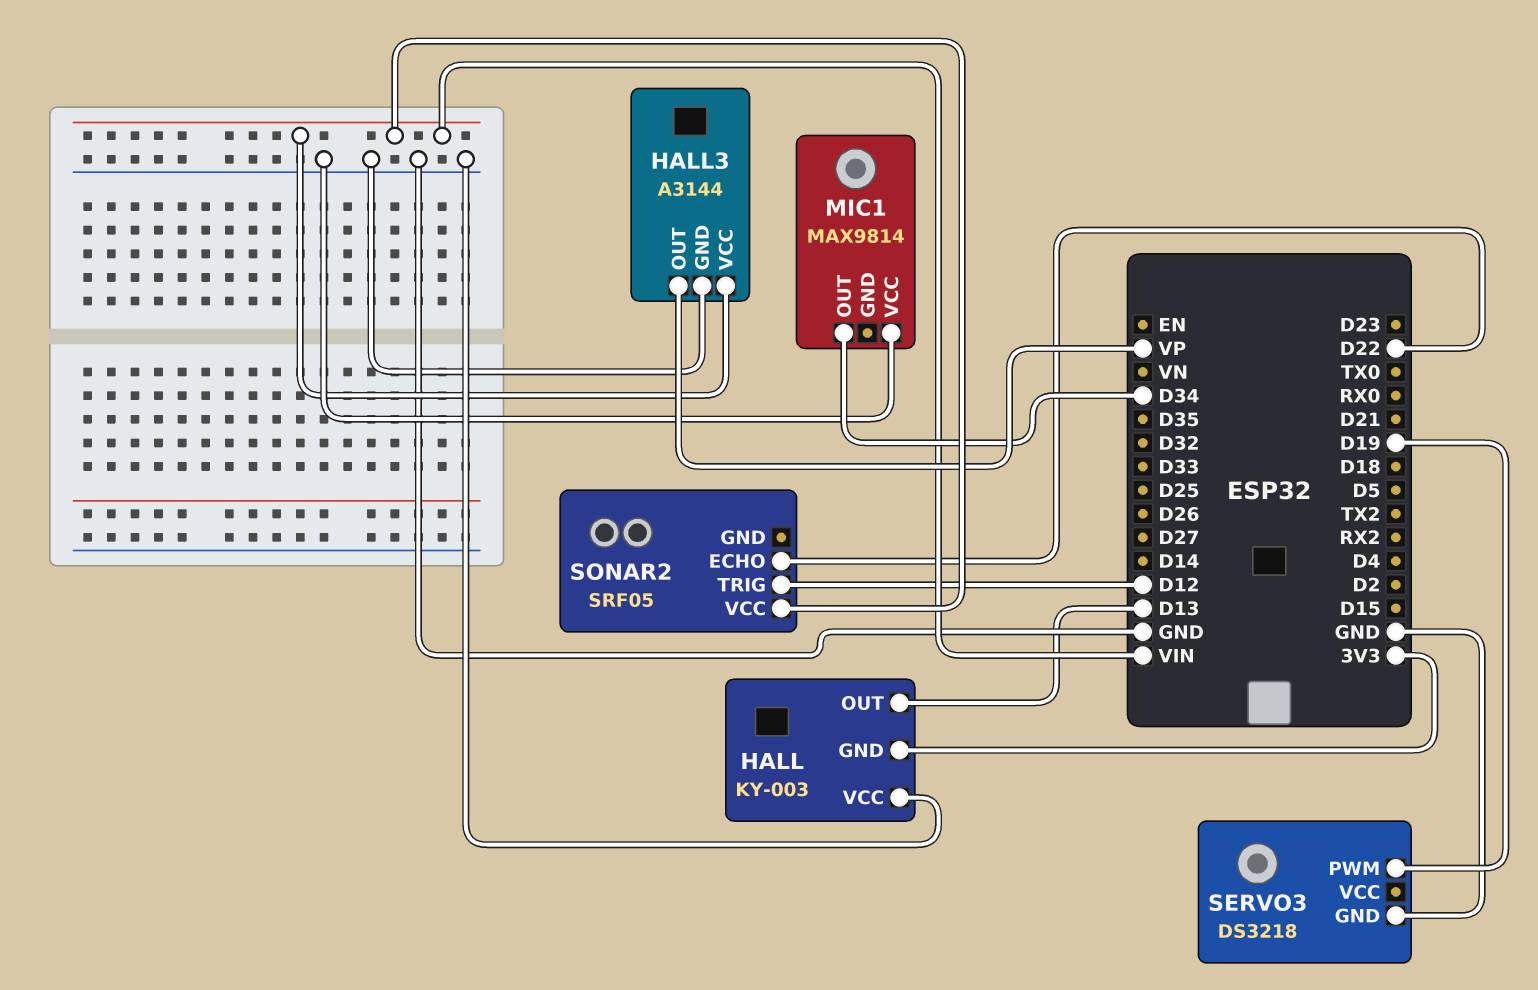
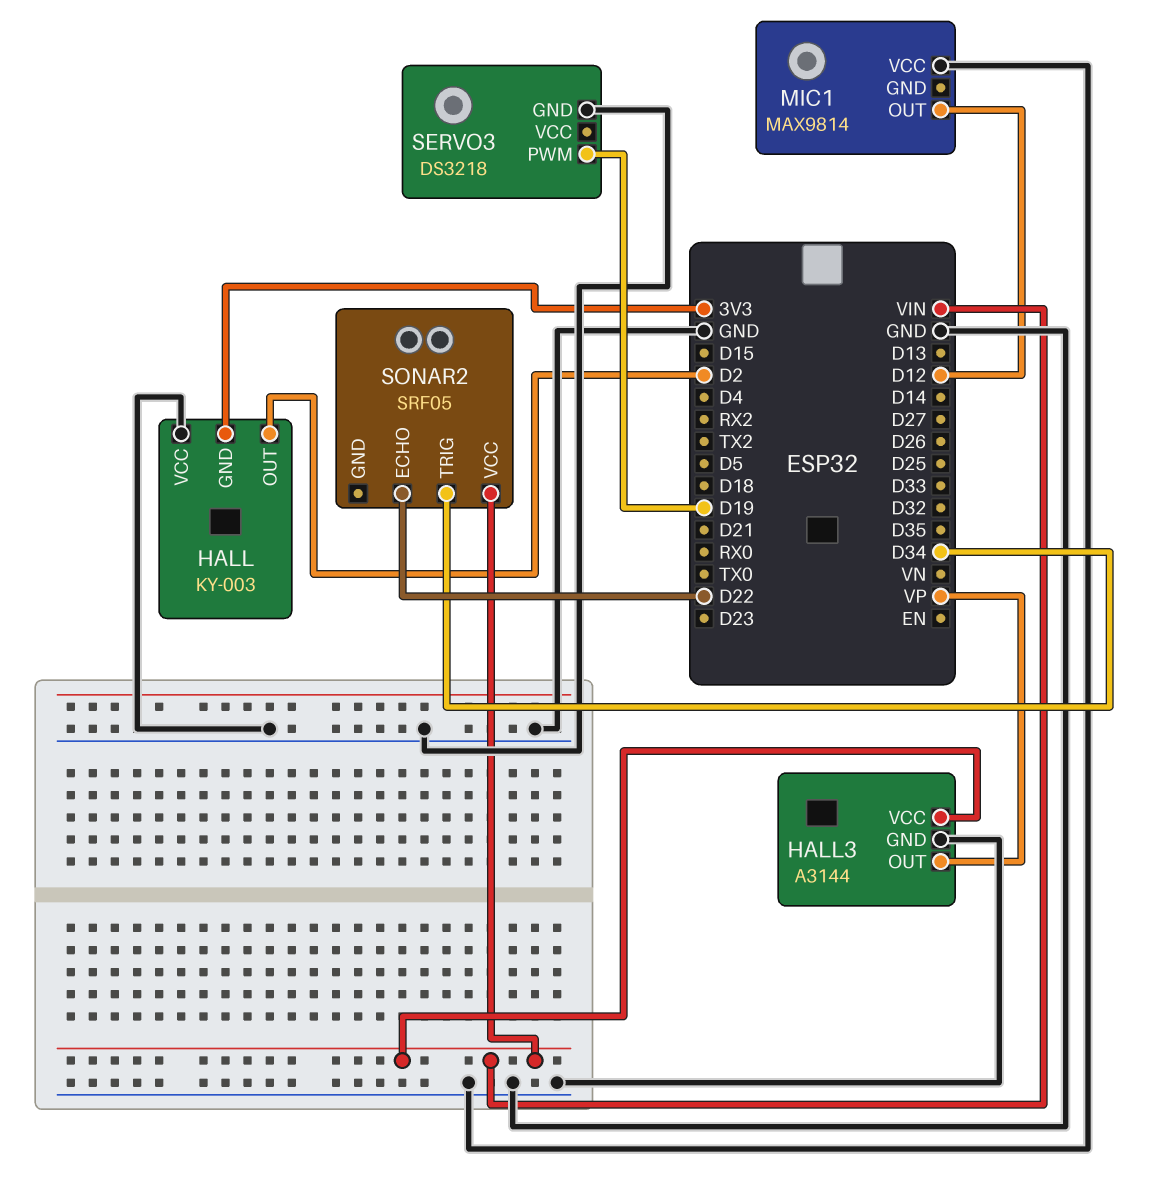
HALL pin OUT: D13 -> D2
MIC1 pin OUT: D34 -> D12
SONAR2 pin TRIG: D12 -> D34

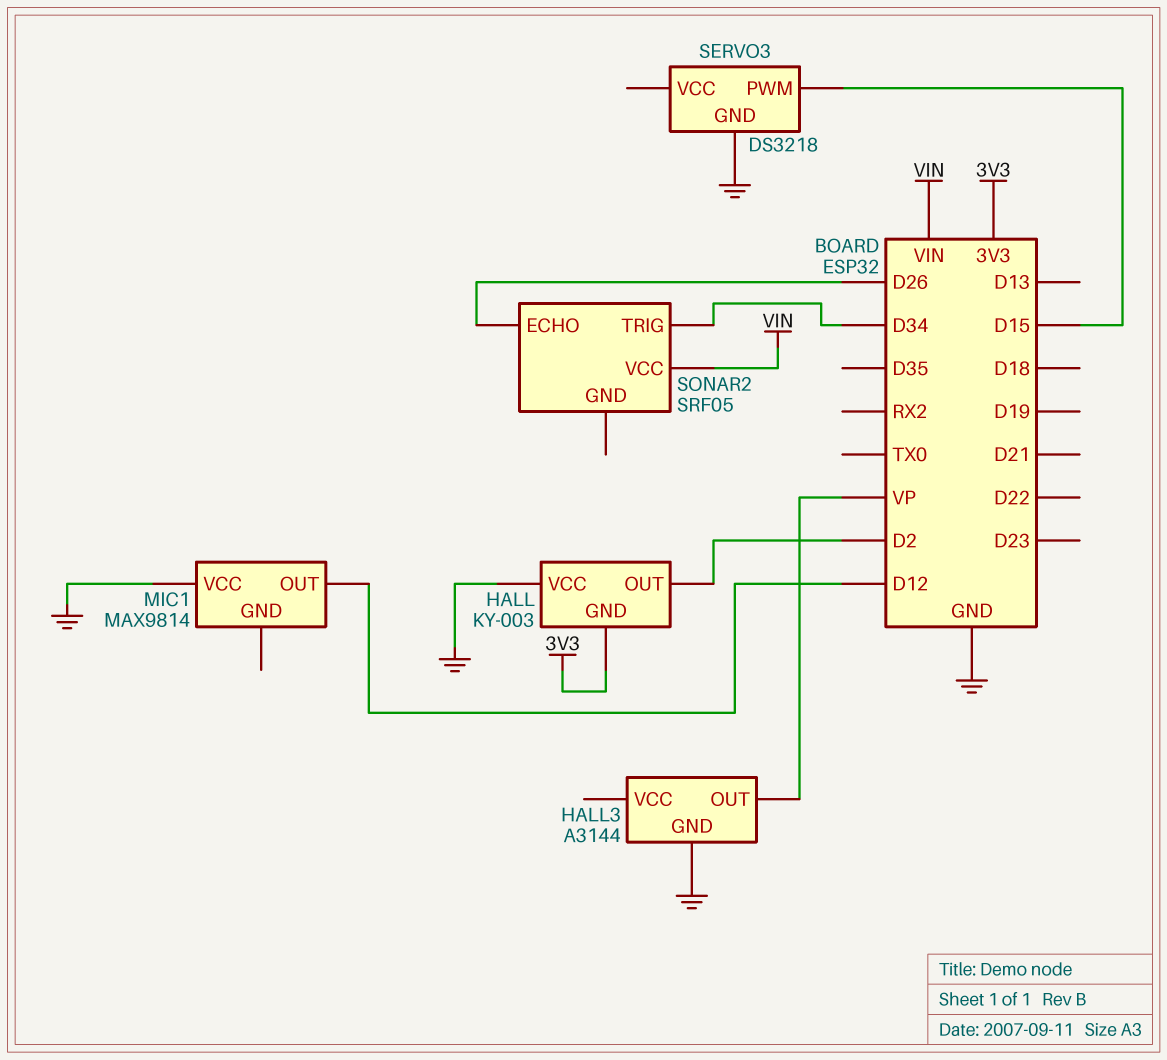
HALL3 pin VCC: VIN -> none
SERVO3 pin PWM: D19 -> D15
SONAR2 pin ECHO: D22 -> D26

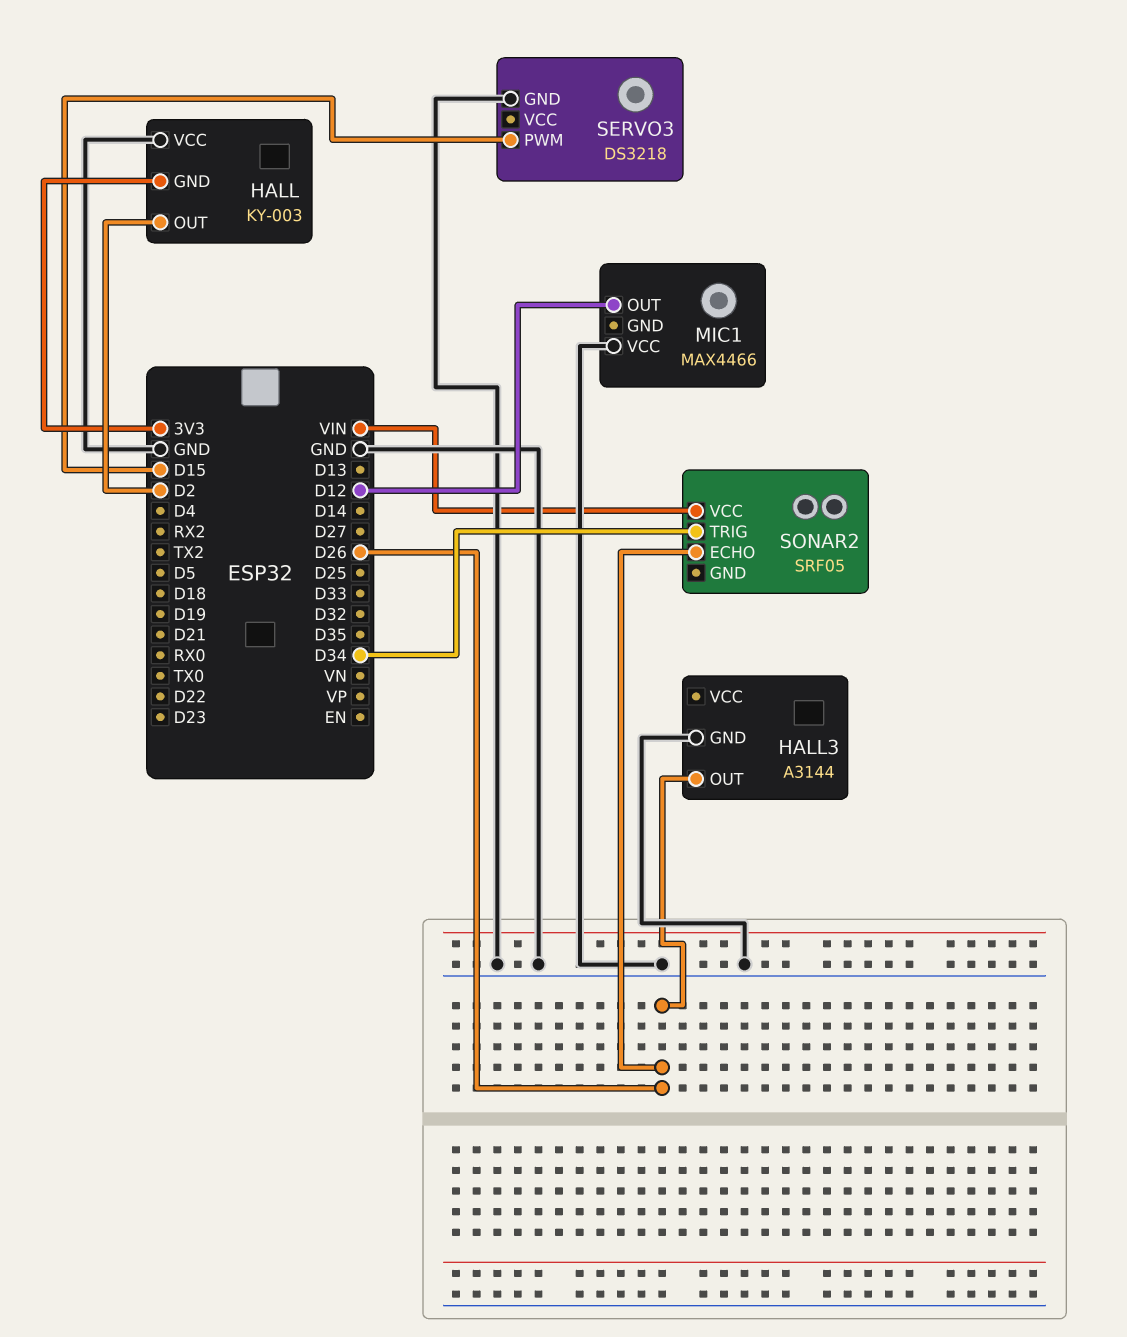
HALL3 pin OUT: VP -> D26
MIC1: MAX9814 -> MAX4466

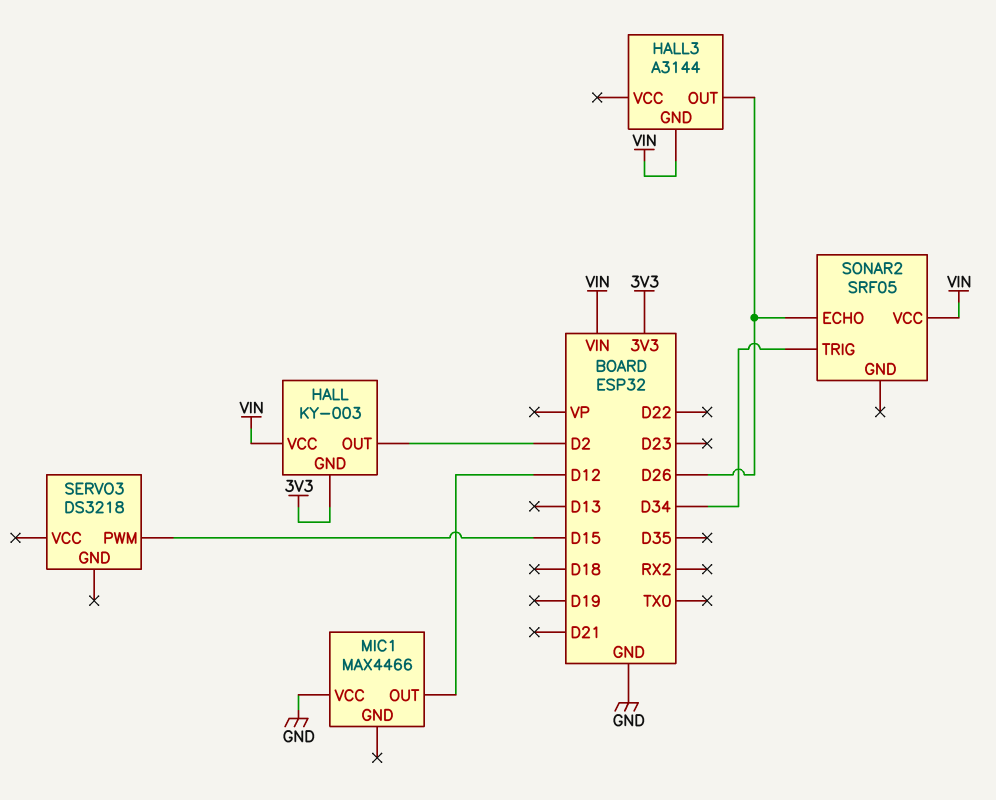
HALL pin VCC: GND -> VIN
HALL3 pin GND: GND -> VIN
SERVO3 pin GND: GND -> none

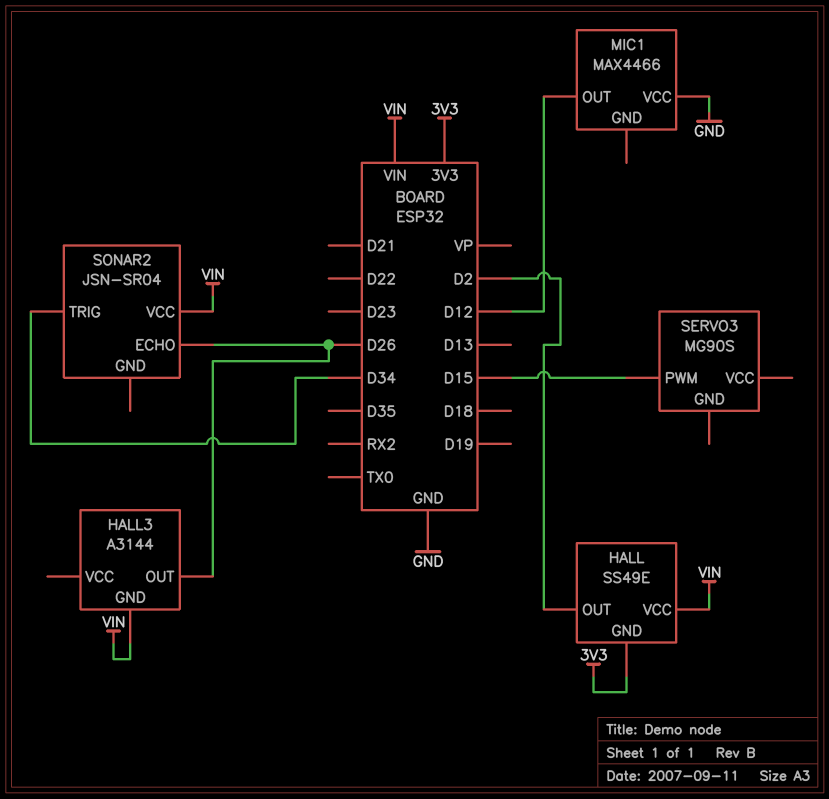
HALL: KY-003 -> SS49E
SERVO3: DS3218 -> MG90S
SONAR2: SRF05 -> JSN-SR04

